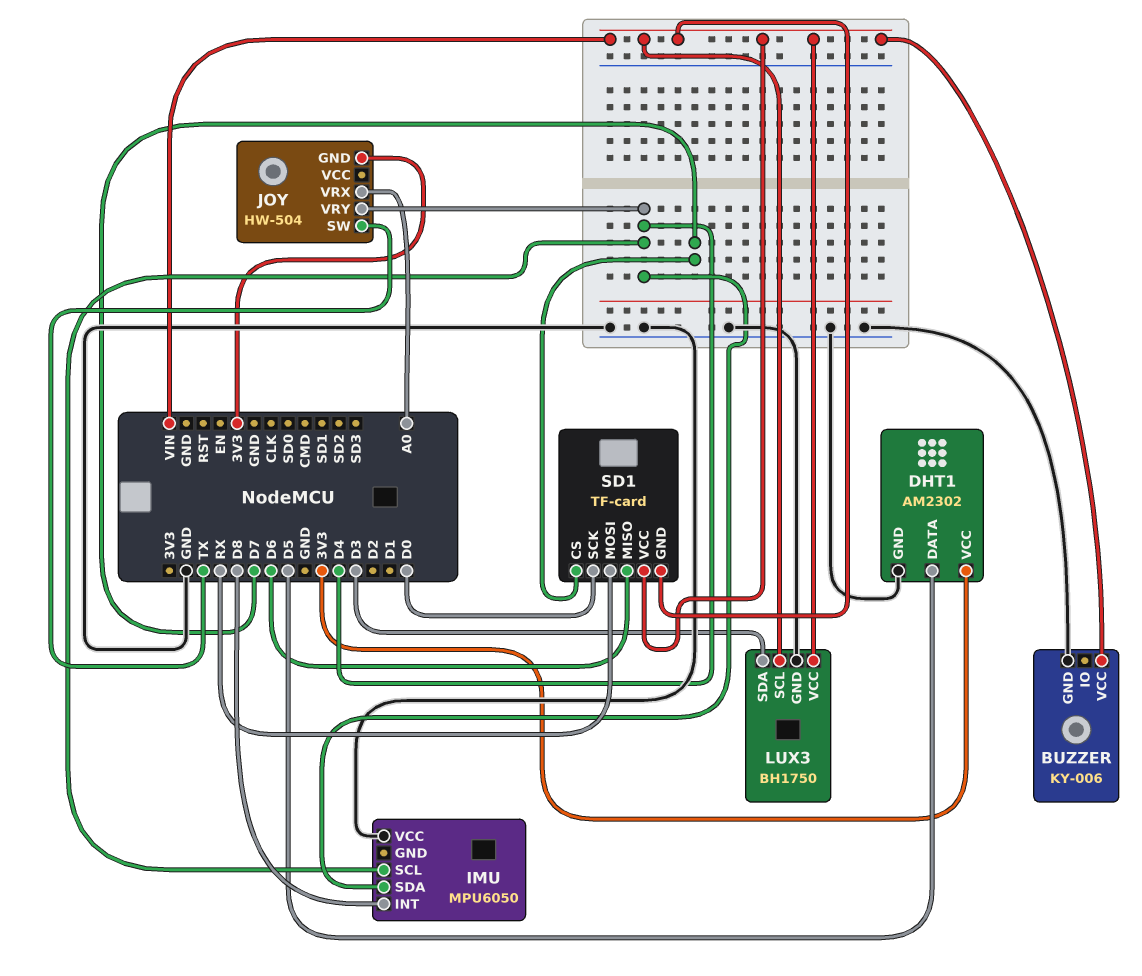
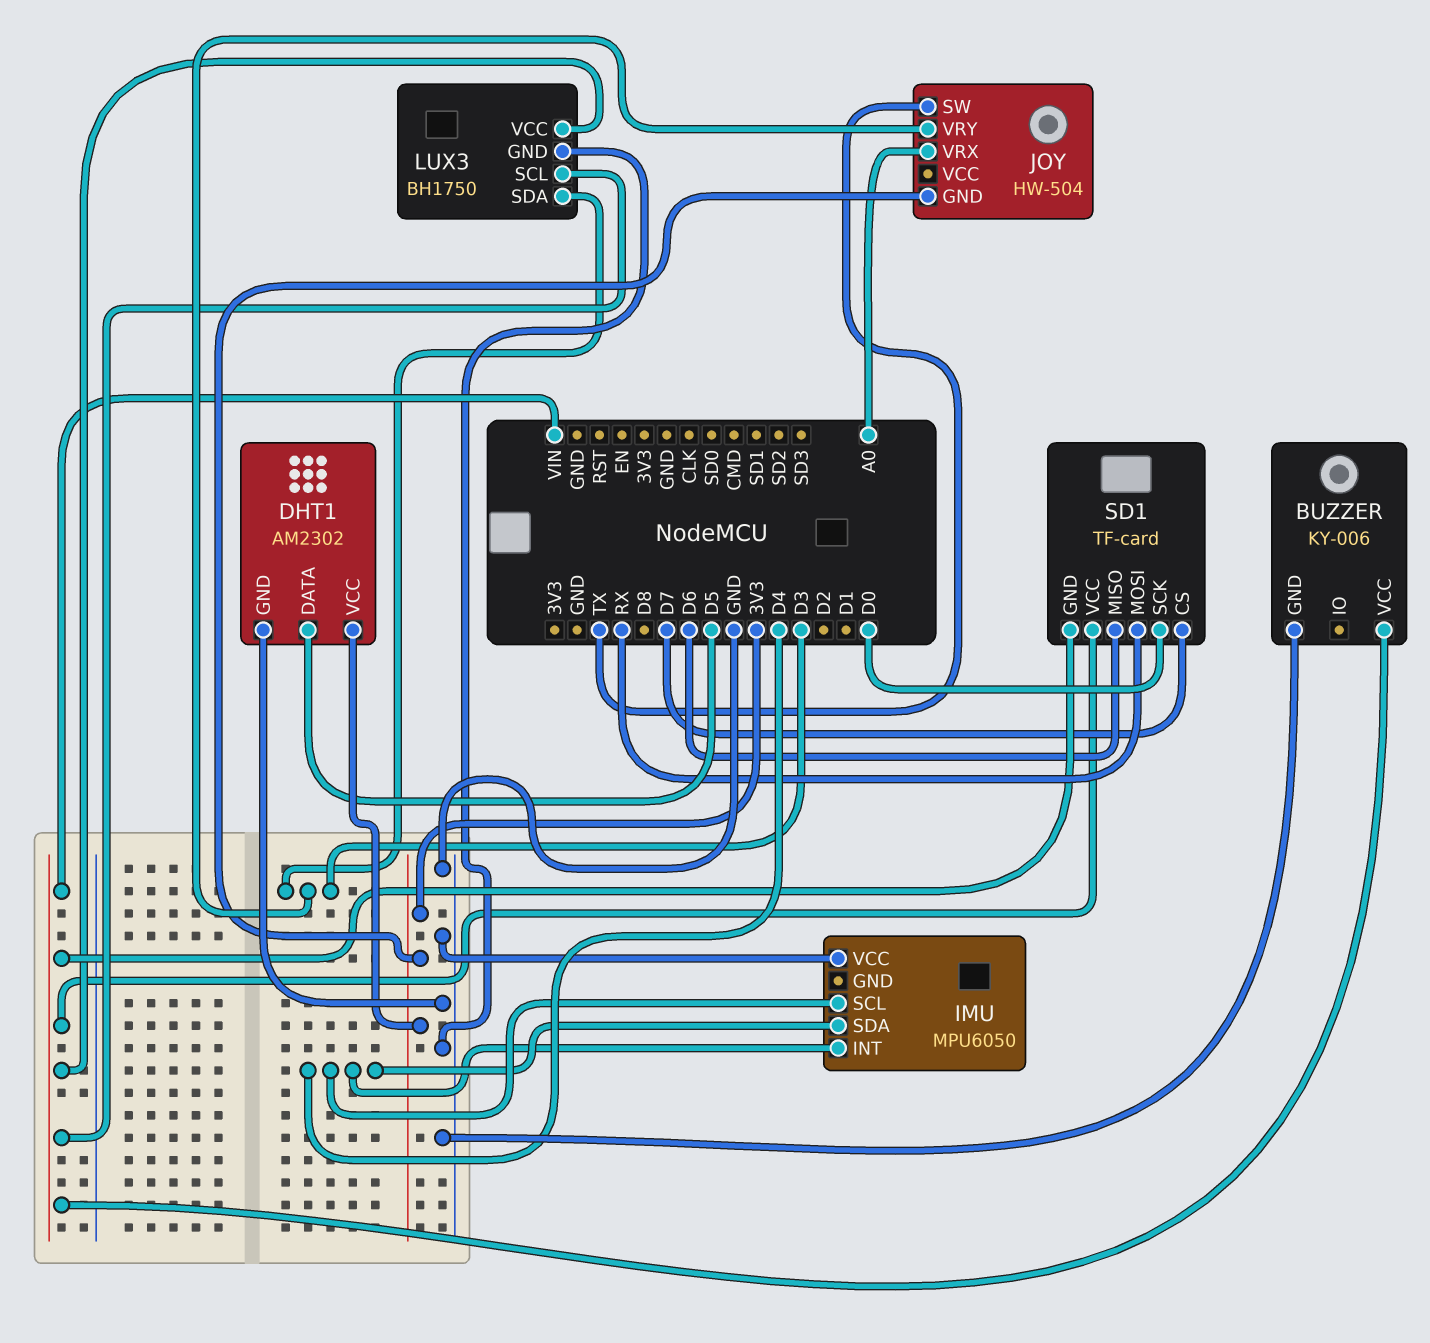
IMU pin INT: D8 -> D4
JOY pin VRY: D4 -> D3

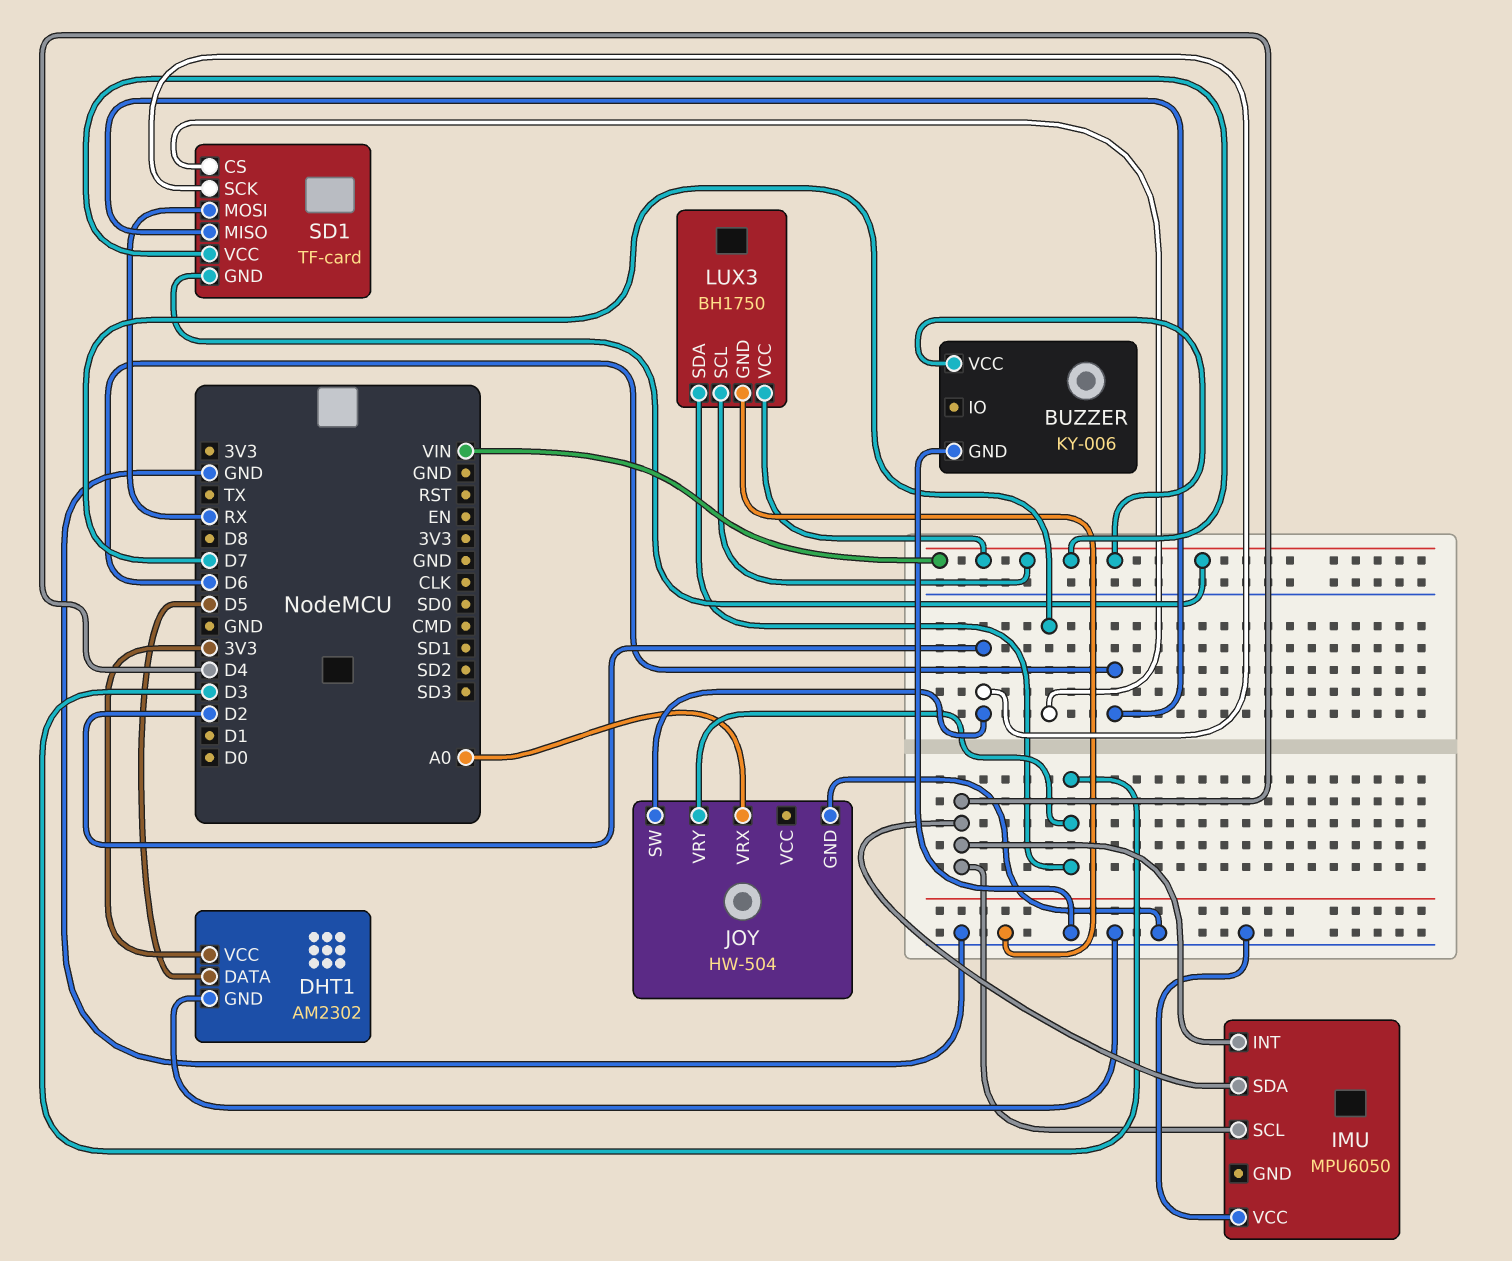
JOY pin GND: 3V3 -> GND
JOY pin SW: TX -> D2
SD1 pin SCK: D0 -> D2

